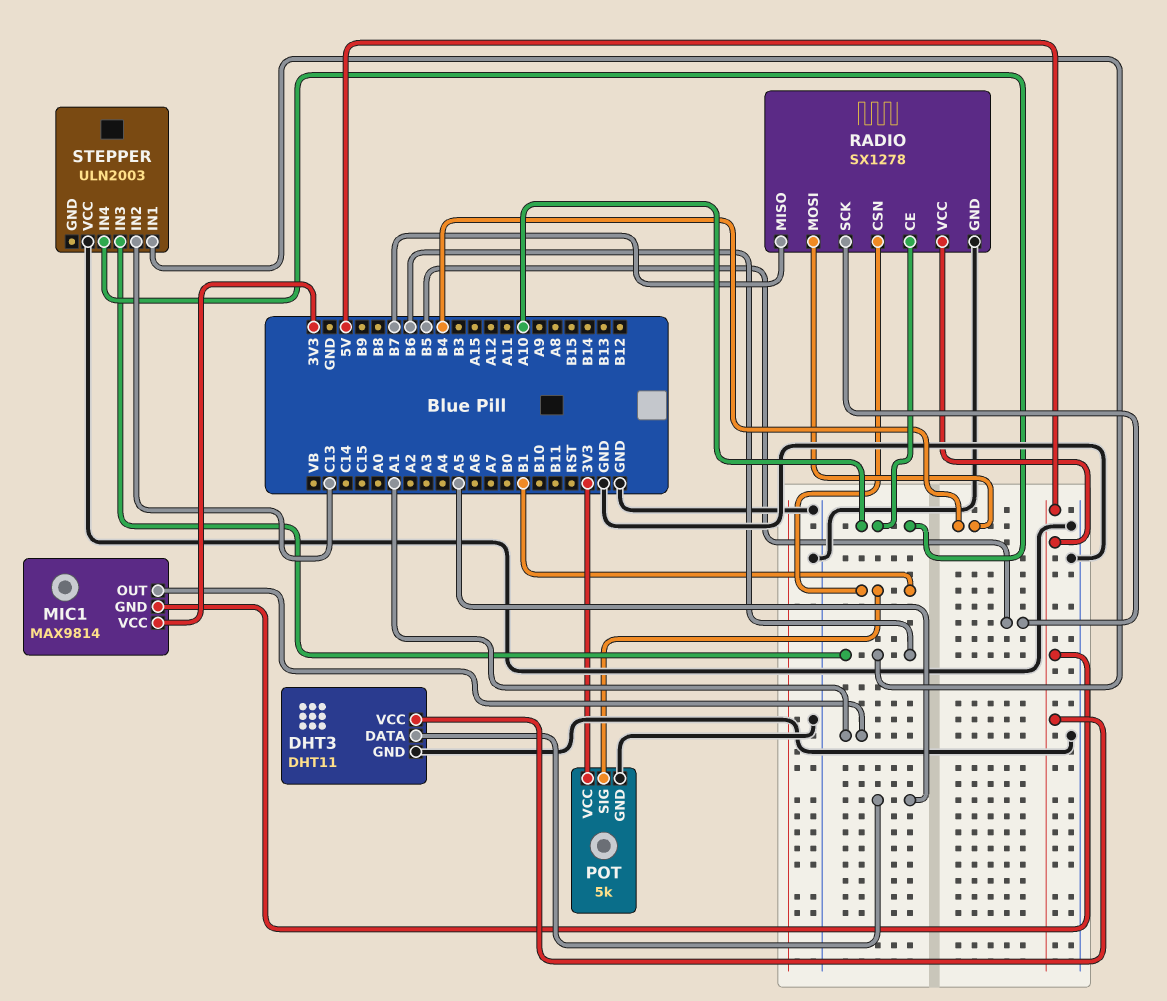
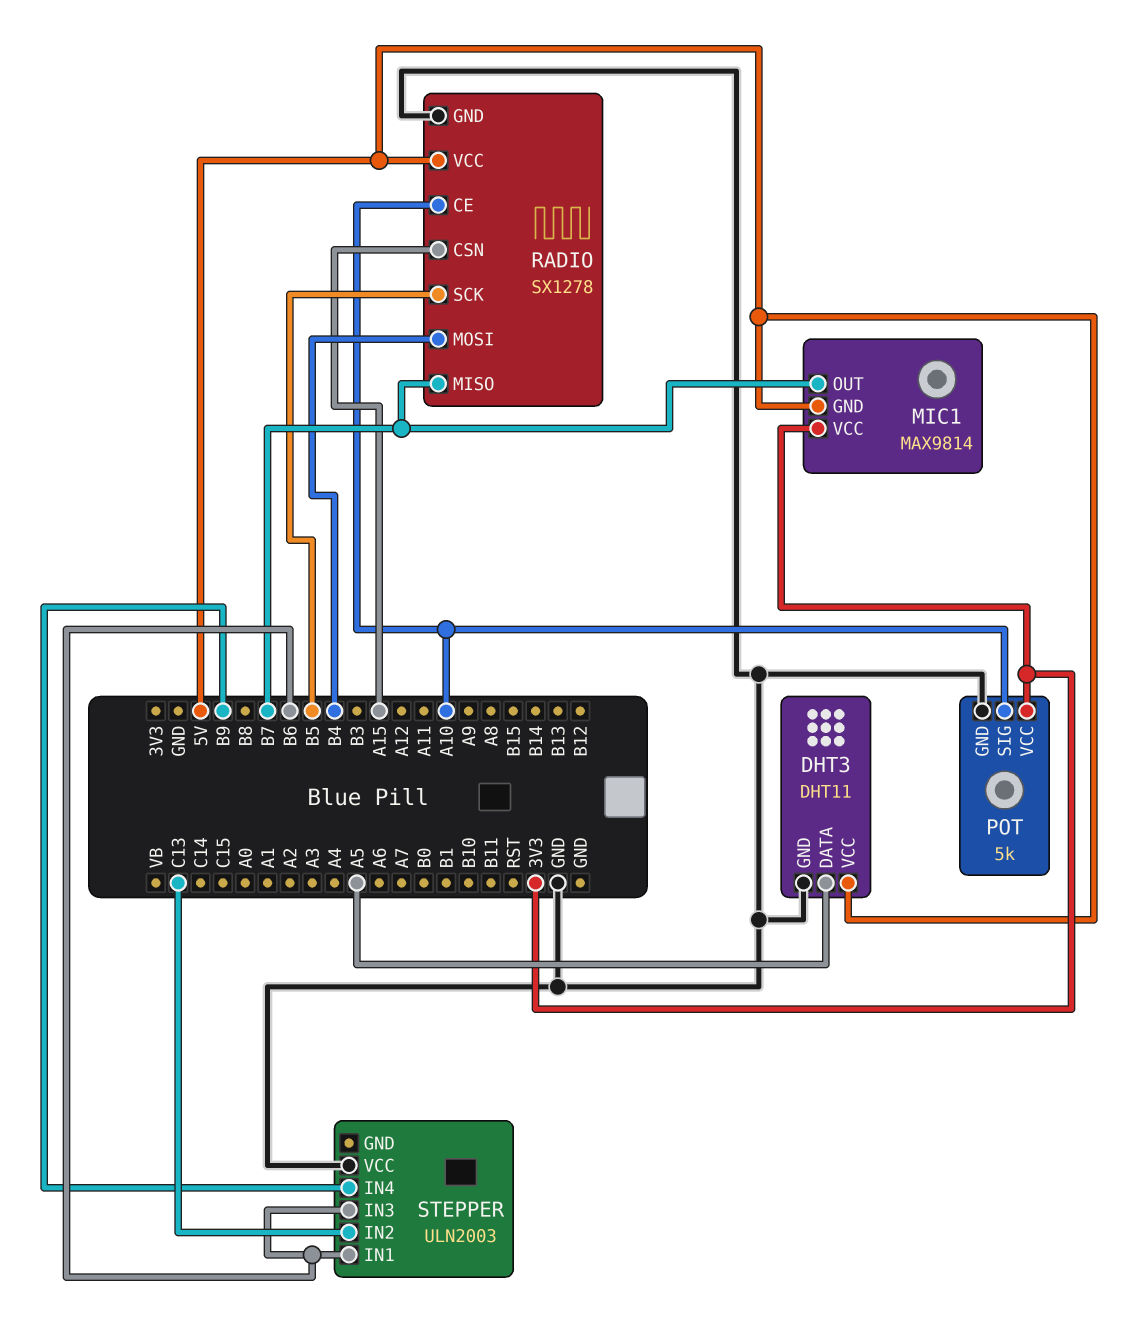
MIC1 pin OUT: A1 -> B7
POT pin SIG: B1 -> A10
RADIO pin CSN: B1 -> A15
STEPPER pin IN4: A10 -> B9

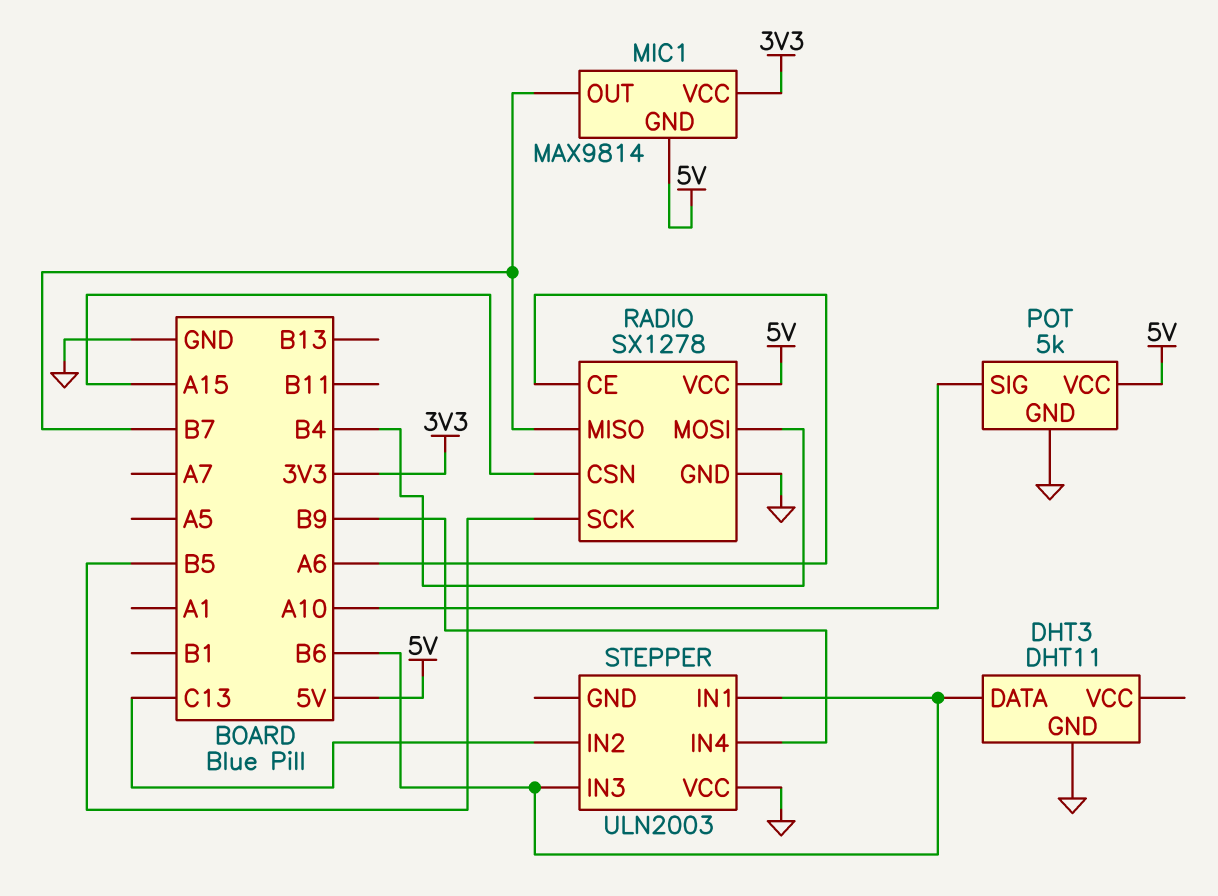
DHT3 pin DATA: A5 -> B6
DHT3 pin VCC: 5V -> none
POT pin VCC: 3V3 -> 5V
RADIO pin CE: A10 -> A6

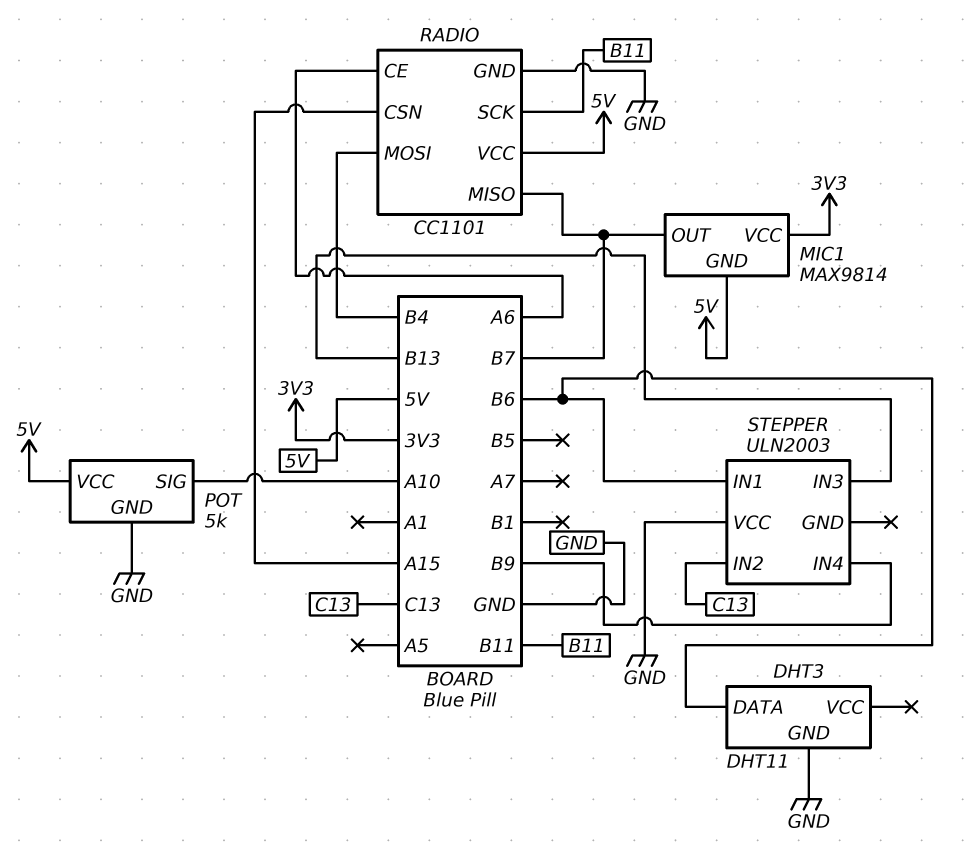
RADIO: SX1278 -> CC1101
RADIO pin SCK: B5 -> B11
STEPPER pin IN3: B6 -> B13

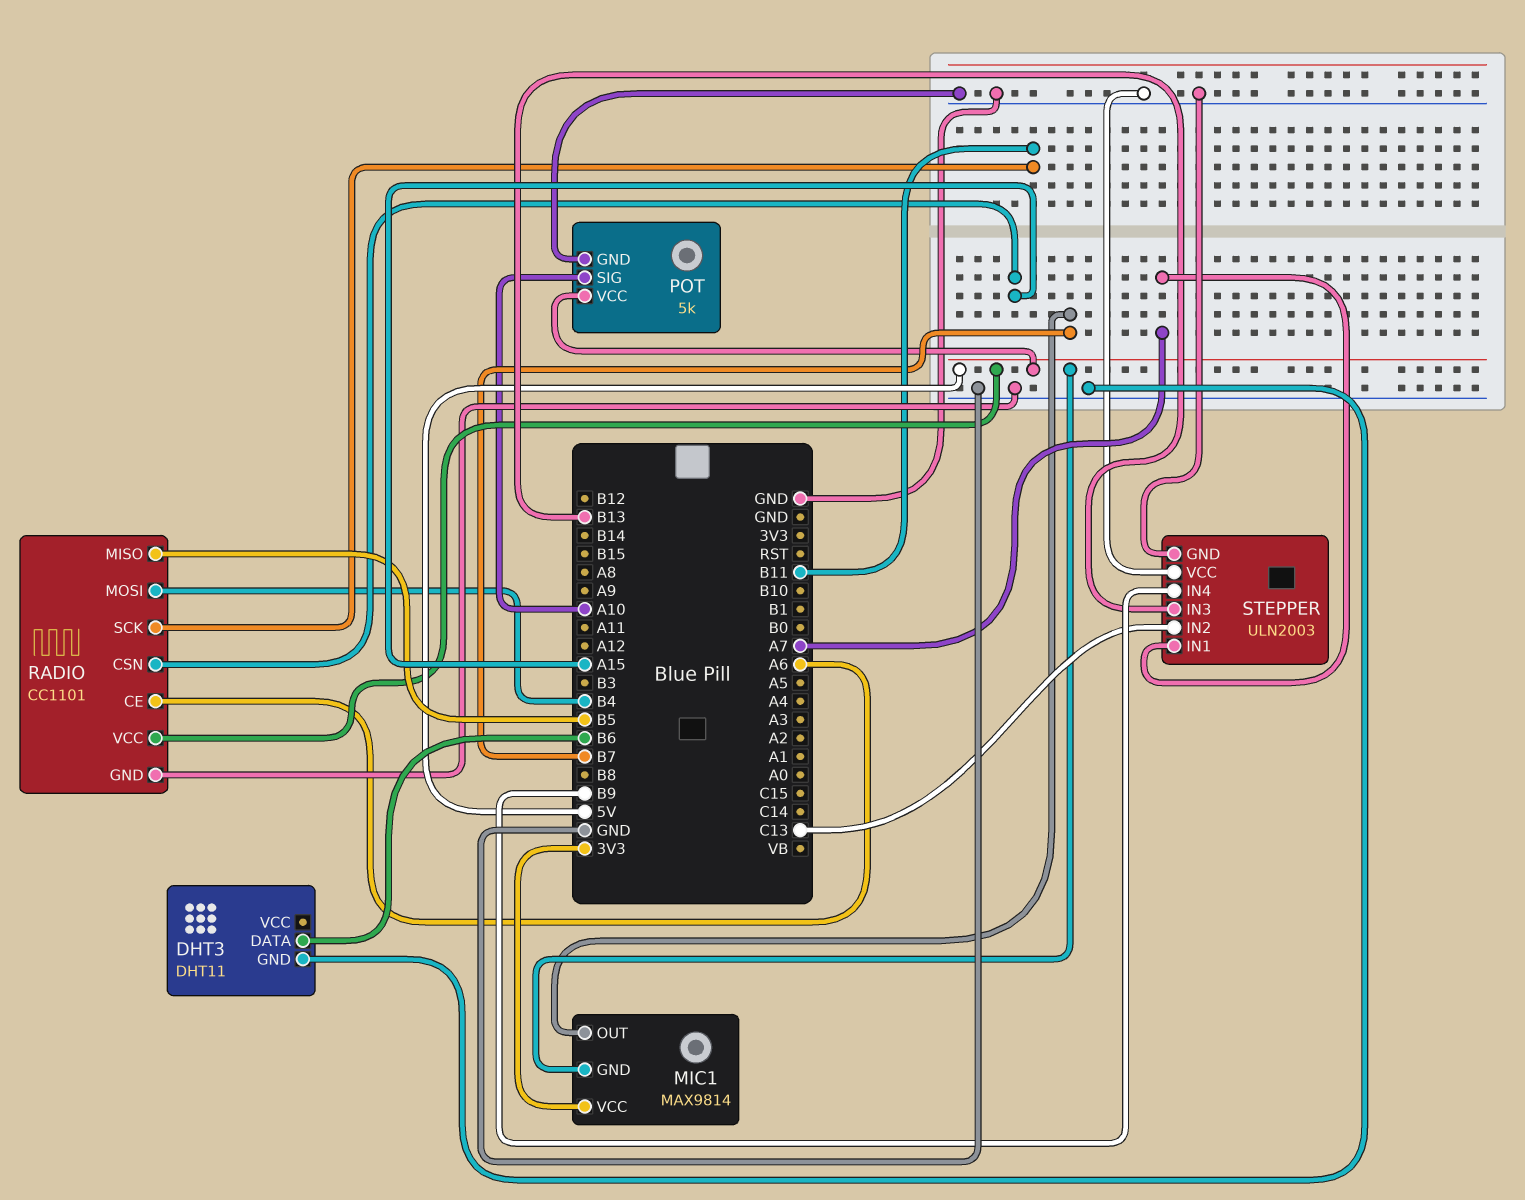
RADIO pin MISO: B7 -> B5
STEPPER pin GND: none -> GND
STEPPER pin IN1: B6 -> A7

